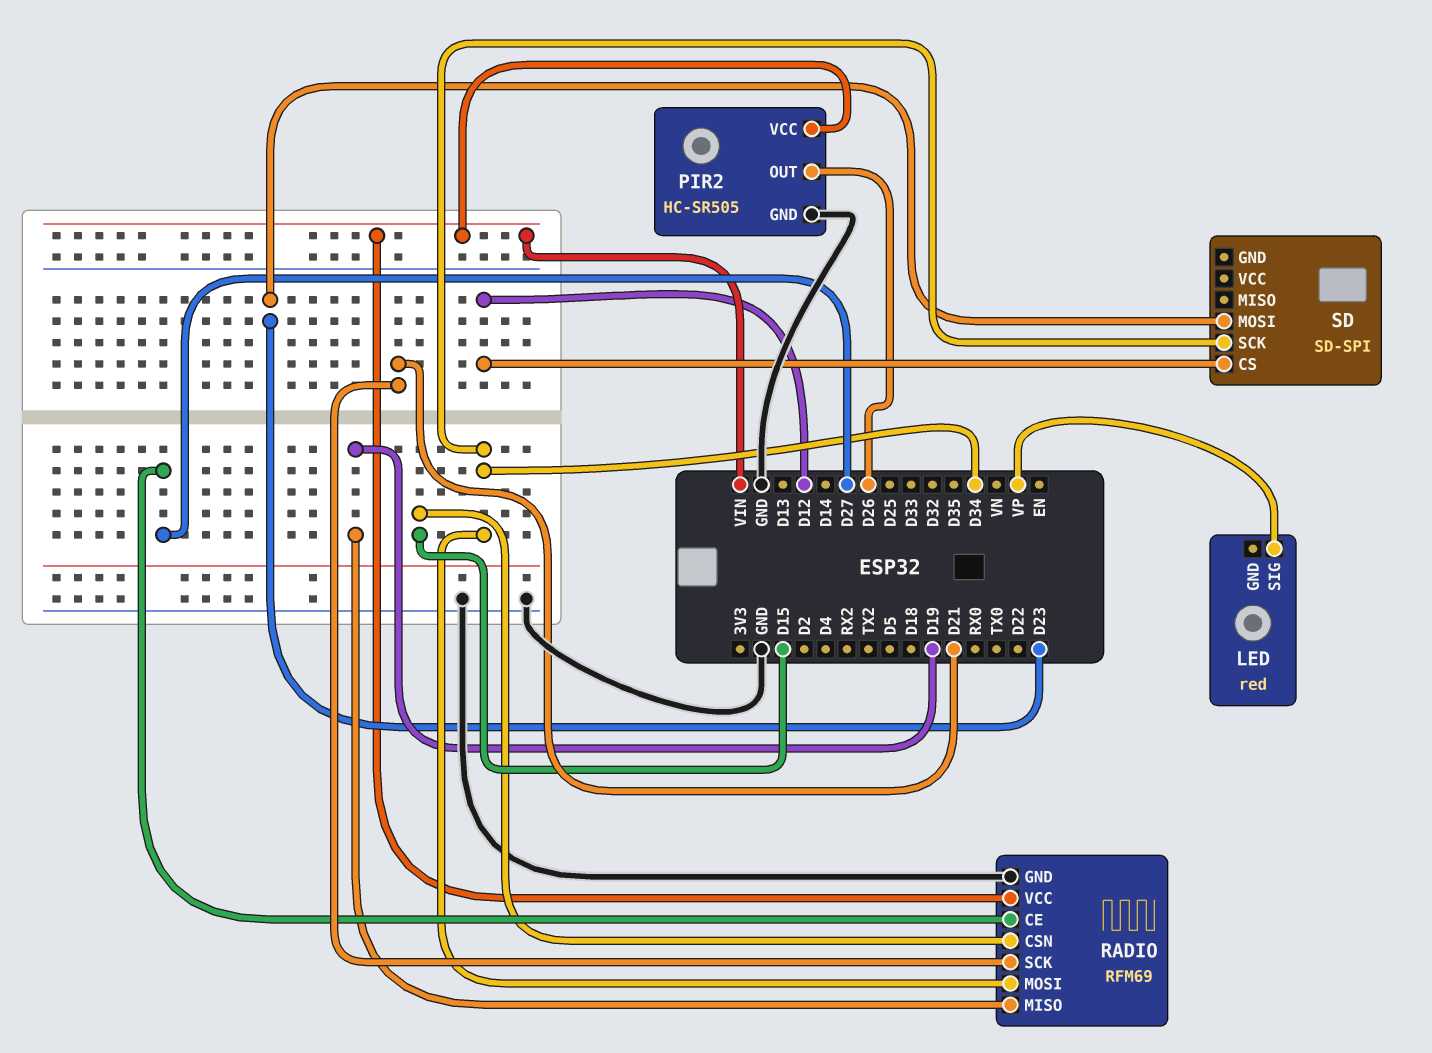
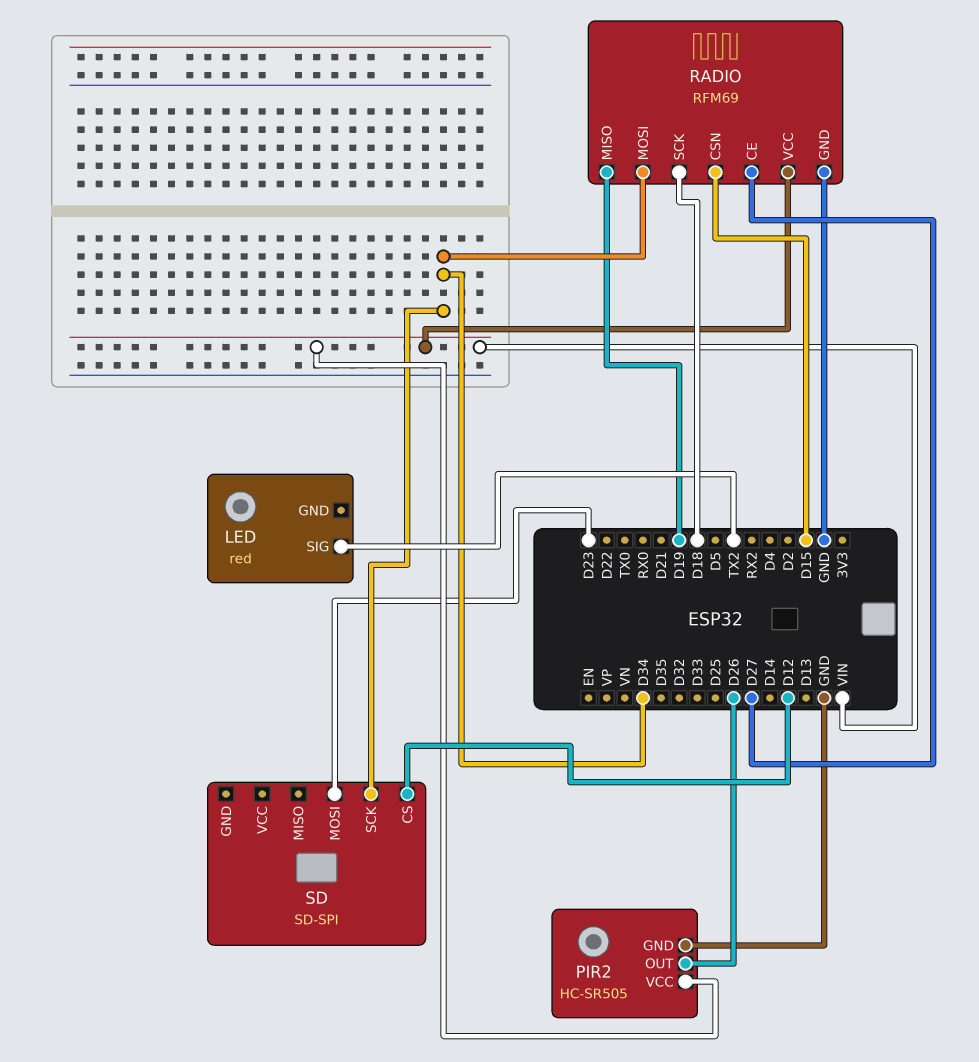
LED pin SIG: VP -> TX2
RADIO pin SCK: D21 -> D18

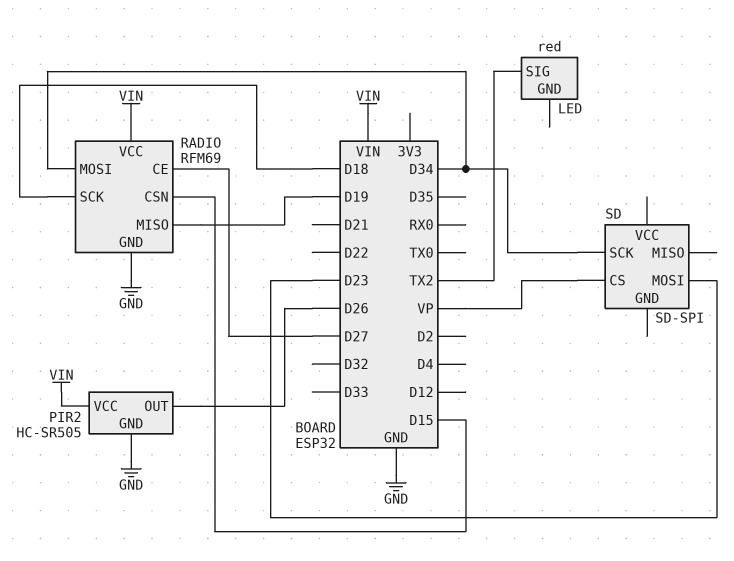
SD pin CS: D12 -> VP

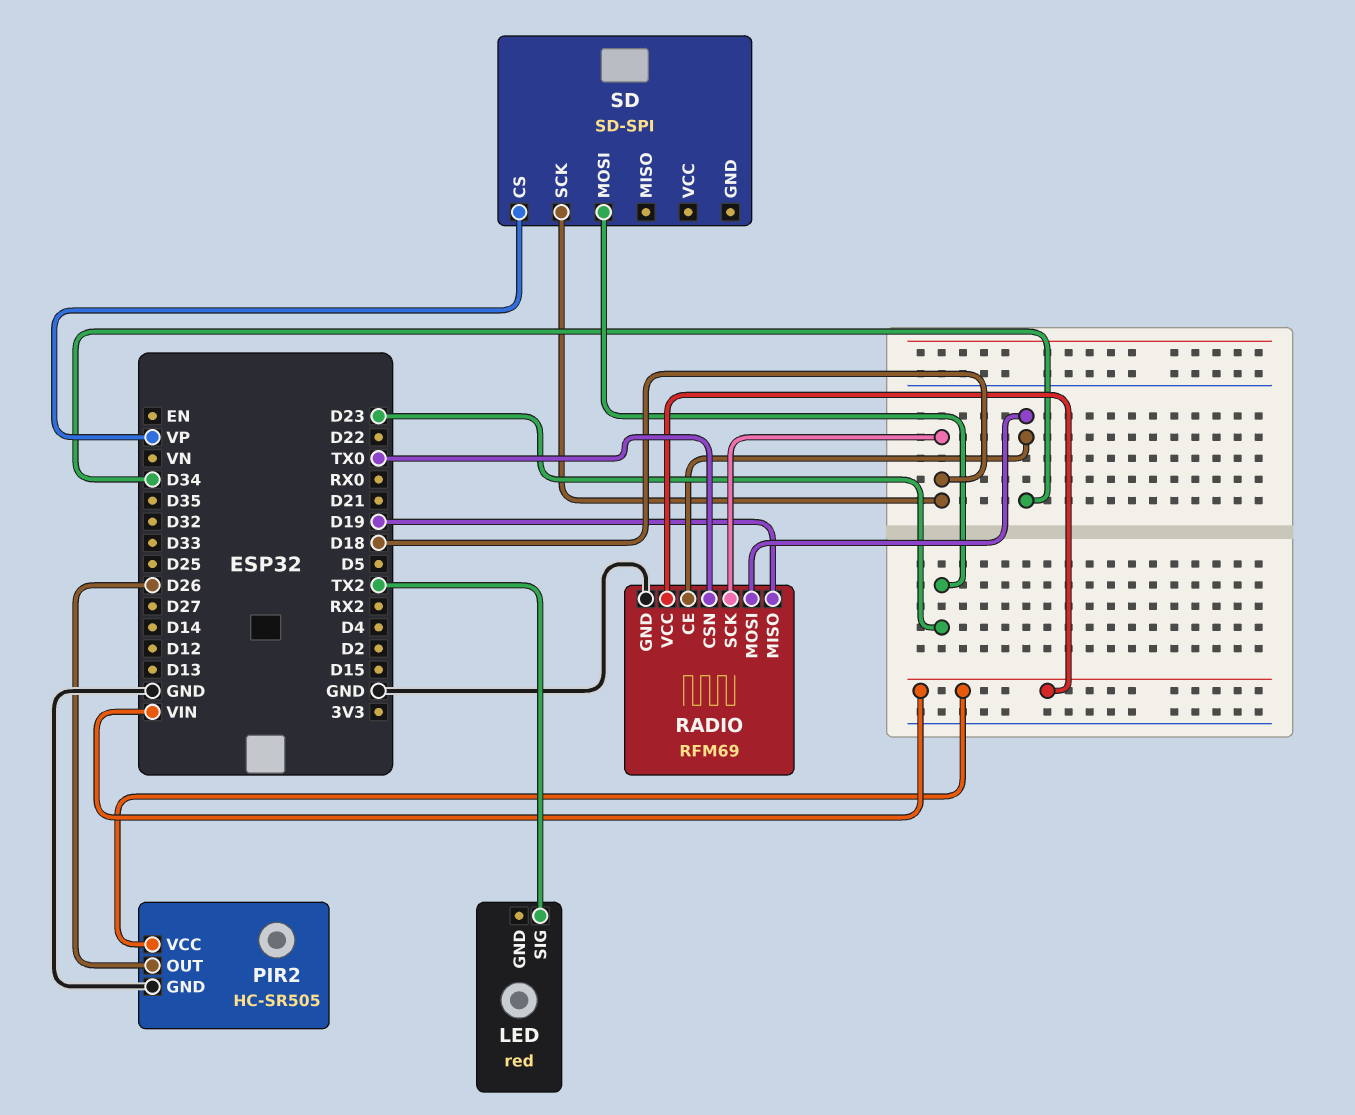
RADIO pin CE: D27 -> D34
RADIO pin CSN: D15 -> TX0
SD pin SCK: D34 -> D18

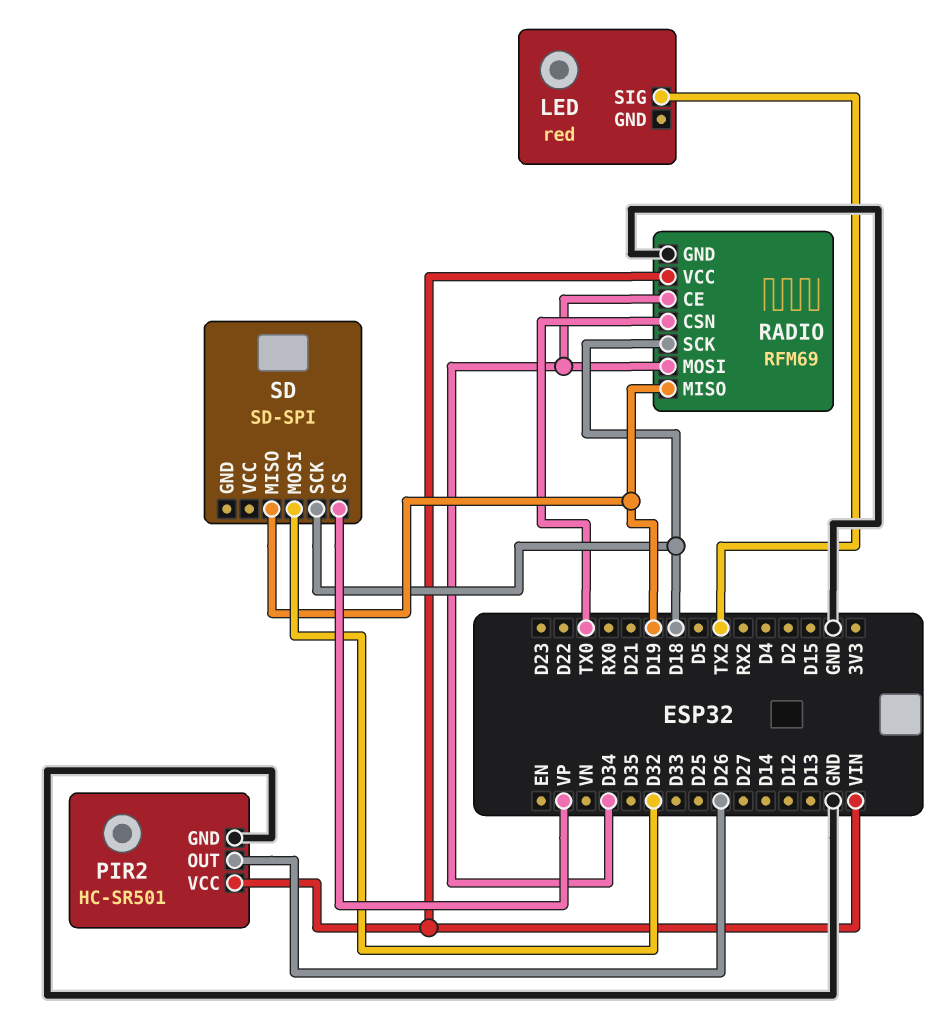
PIR2: HC-SR505 -> HC-SR501
SD pin MISO: none -> D19
SD pin MOSI: D23 -> D32

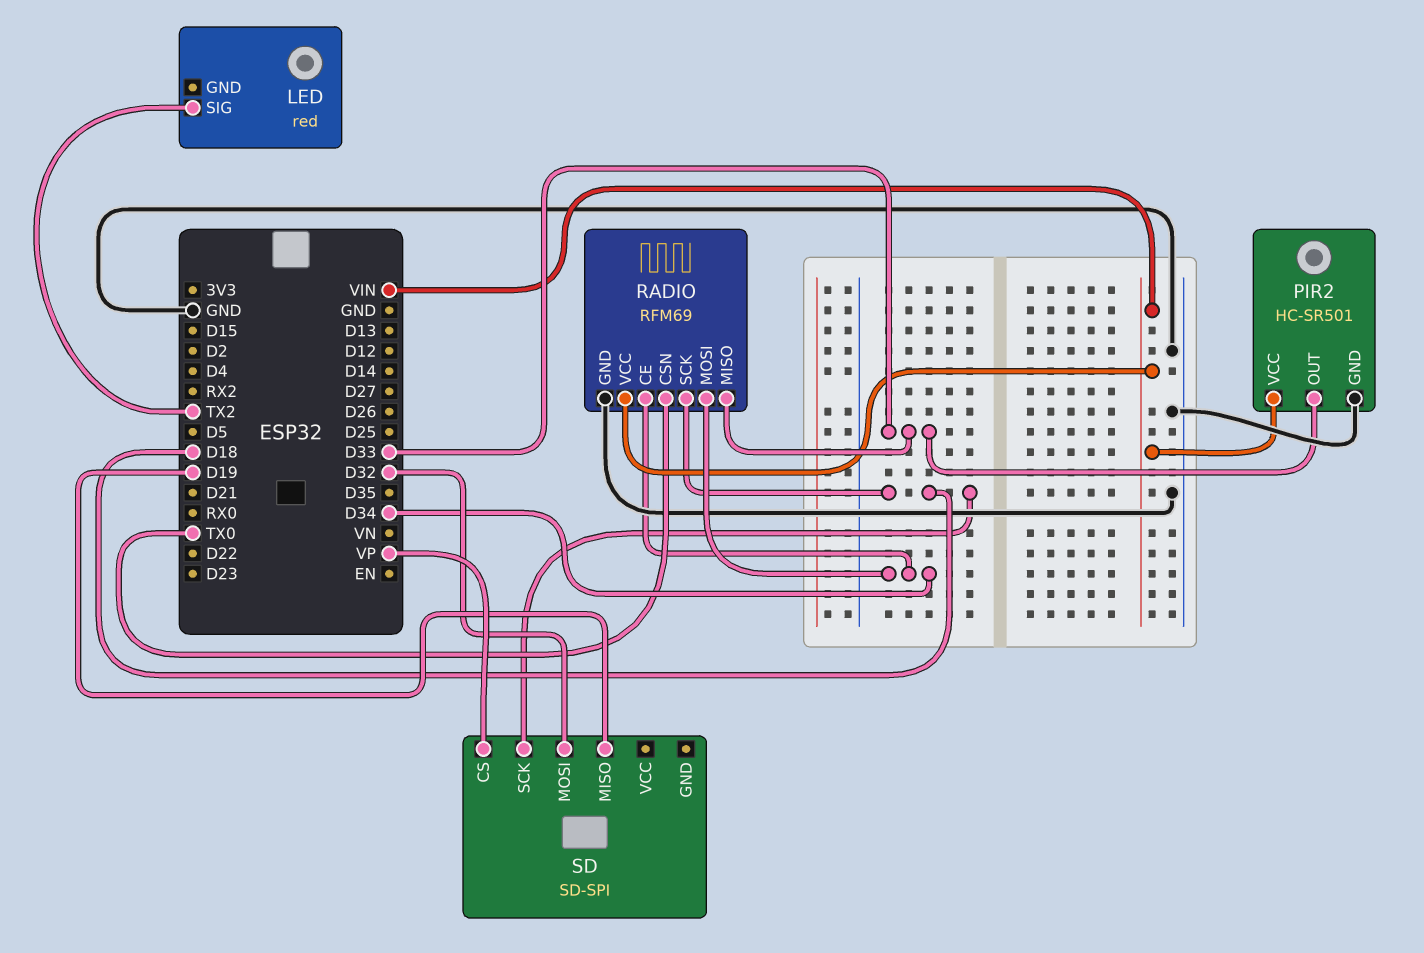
PIR2 pin OUT: D26 -> D33
RADIO pin MISO: D19 -> D33

